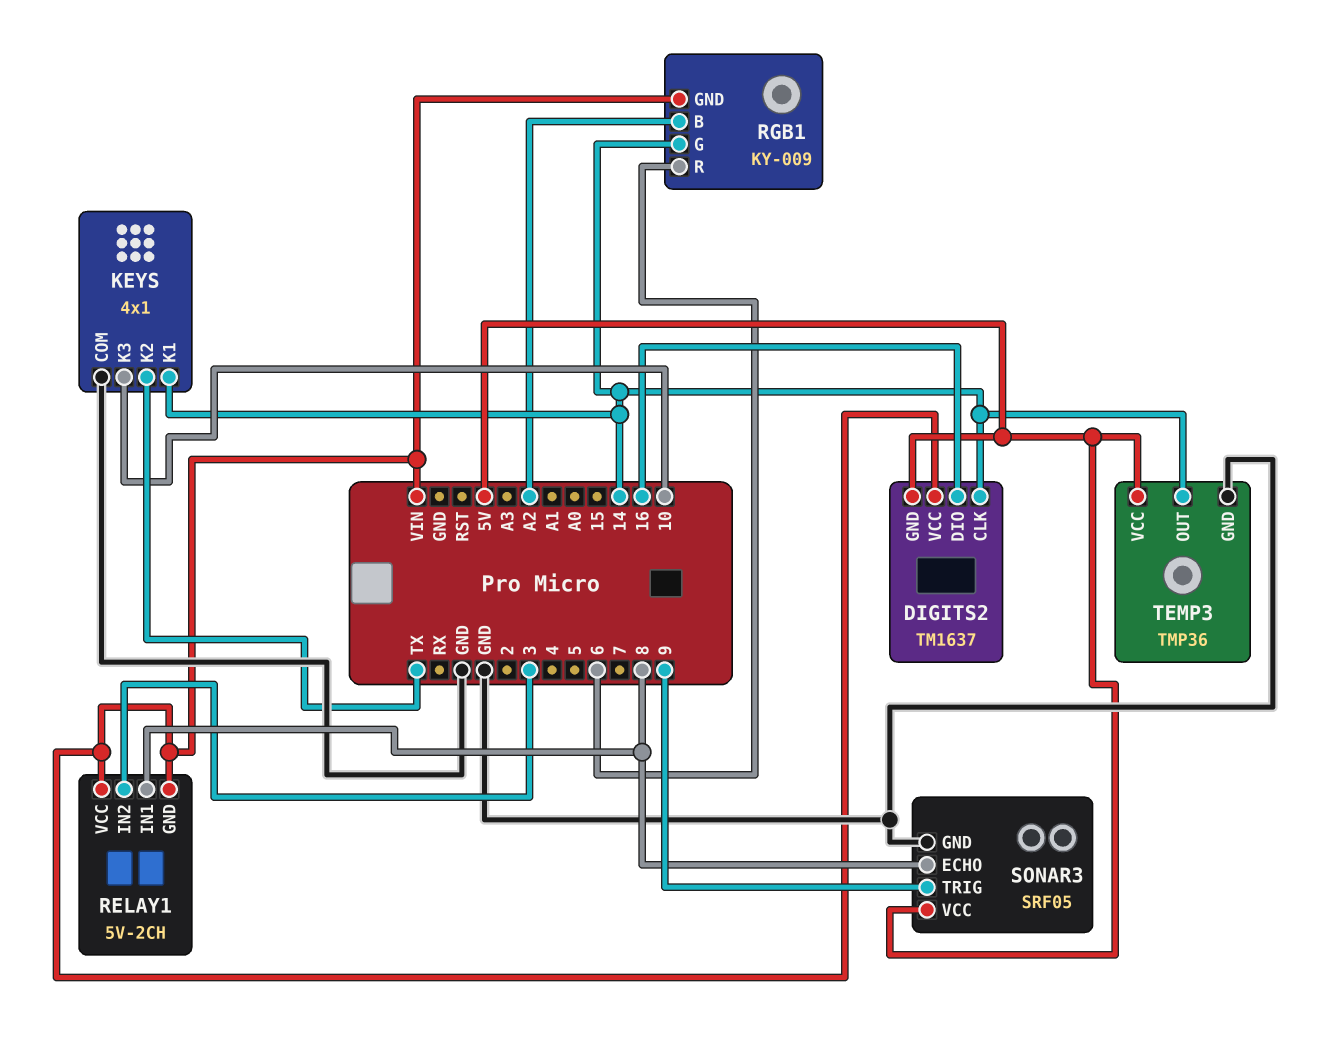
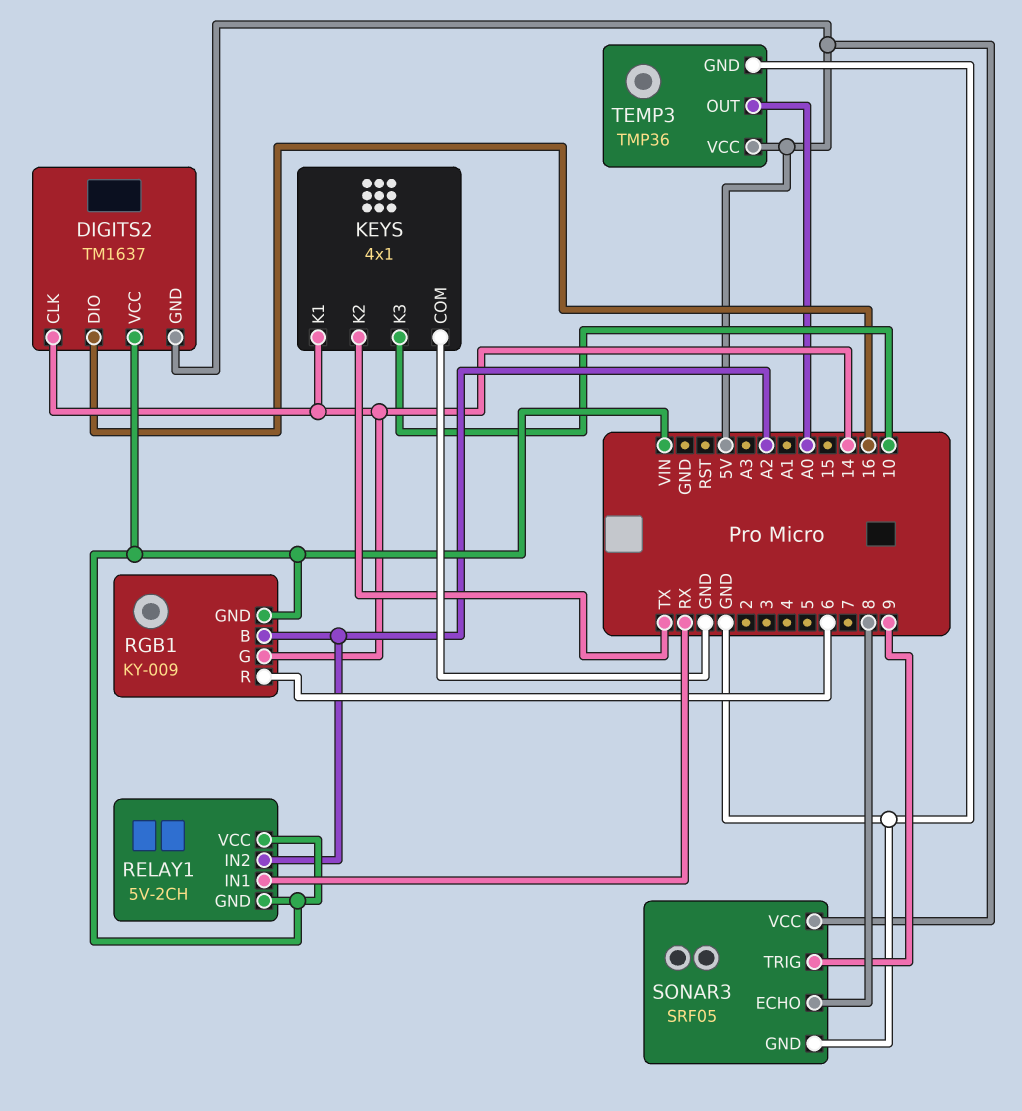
RELAY1 pin IN1: 8 -> RX
RELAY1 pin IN2: 3 -> A2
TEMP3 pin OUT: 14 -> A0

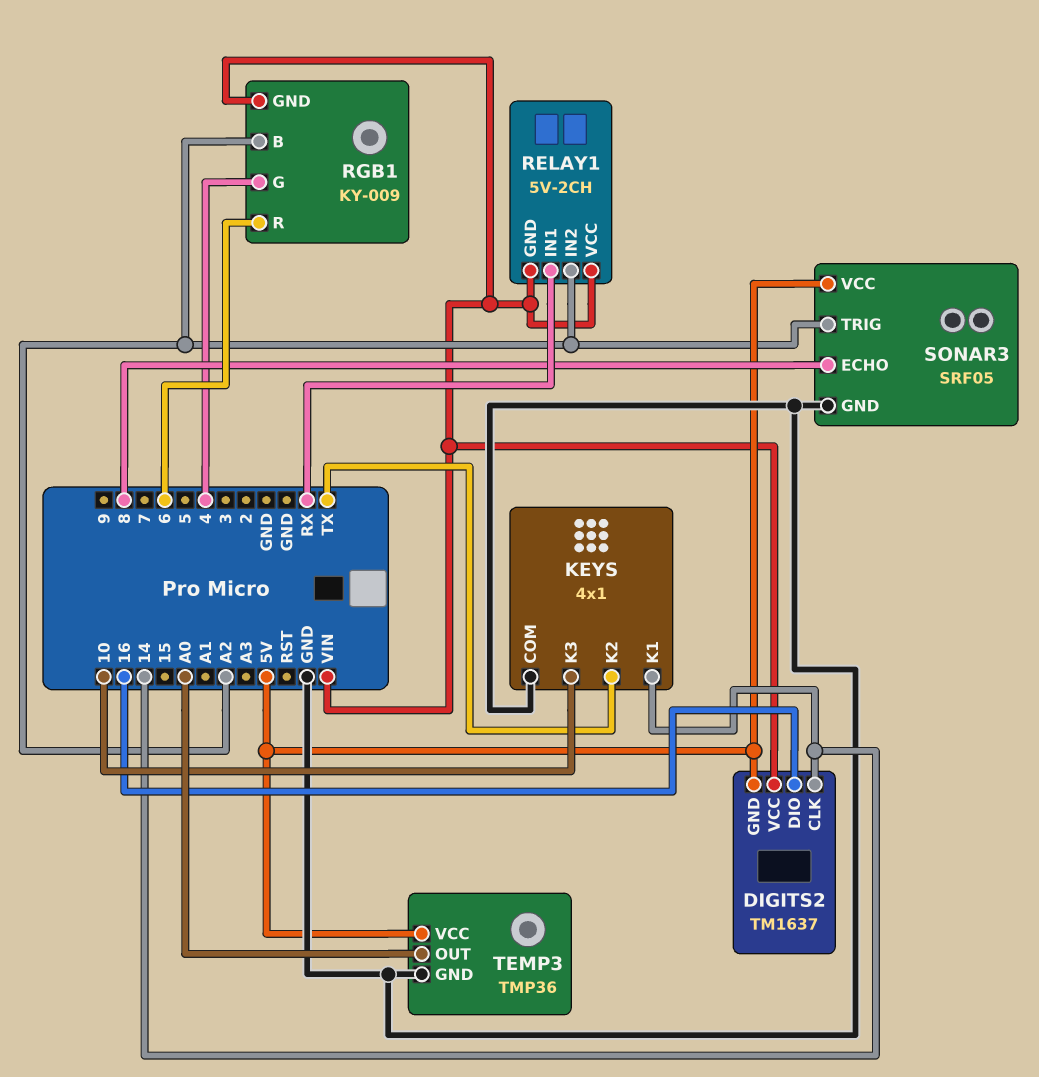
RGB1 pin G: 14 -> 4
SONAR3 pin TRIG: 9 -> A2

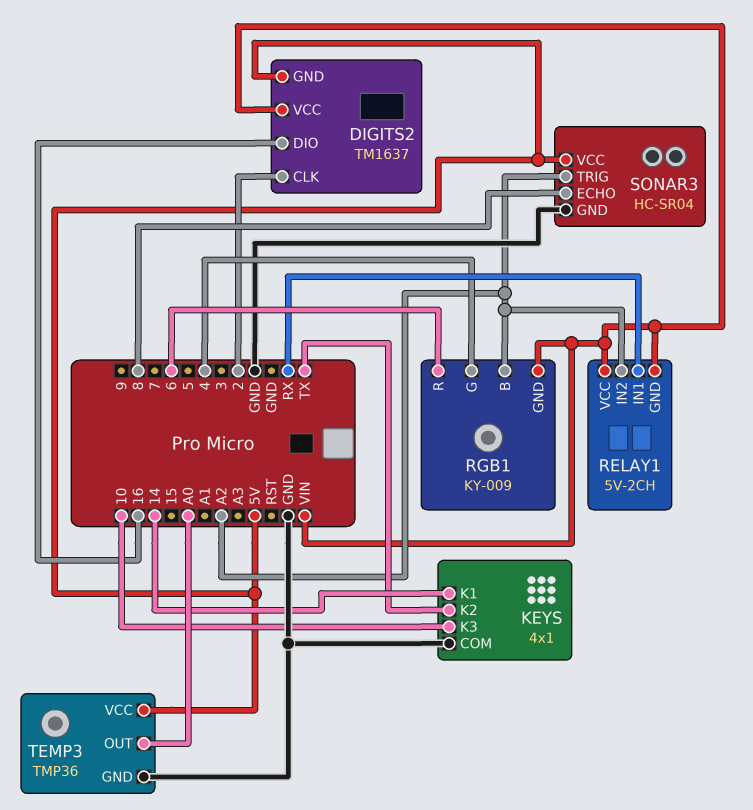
DIGITS2 pin CLK: 14 -> 2
SONAR3: SRF05 -> HC-SR04

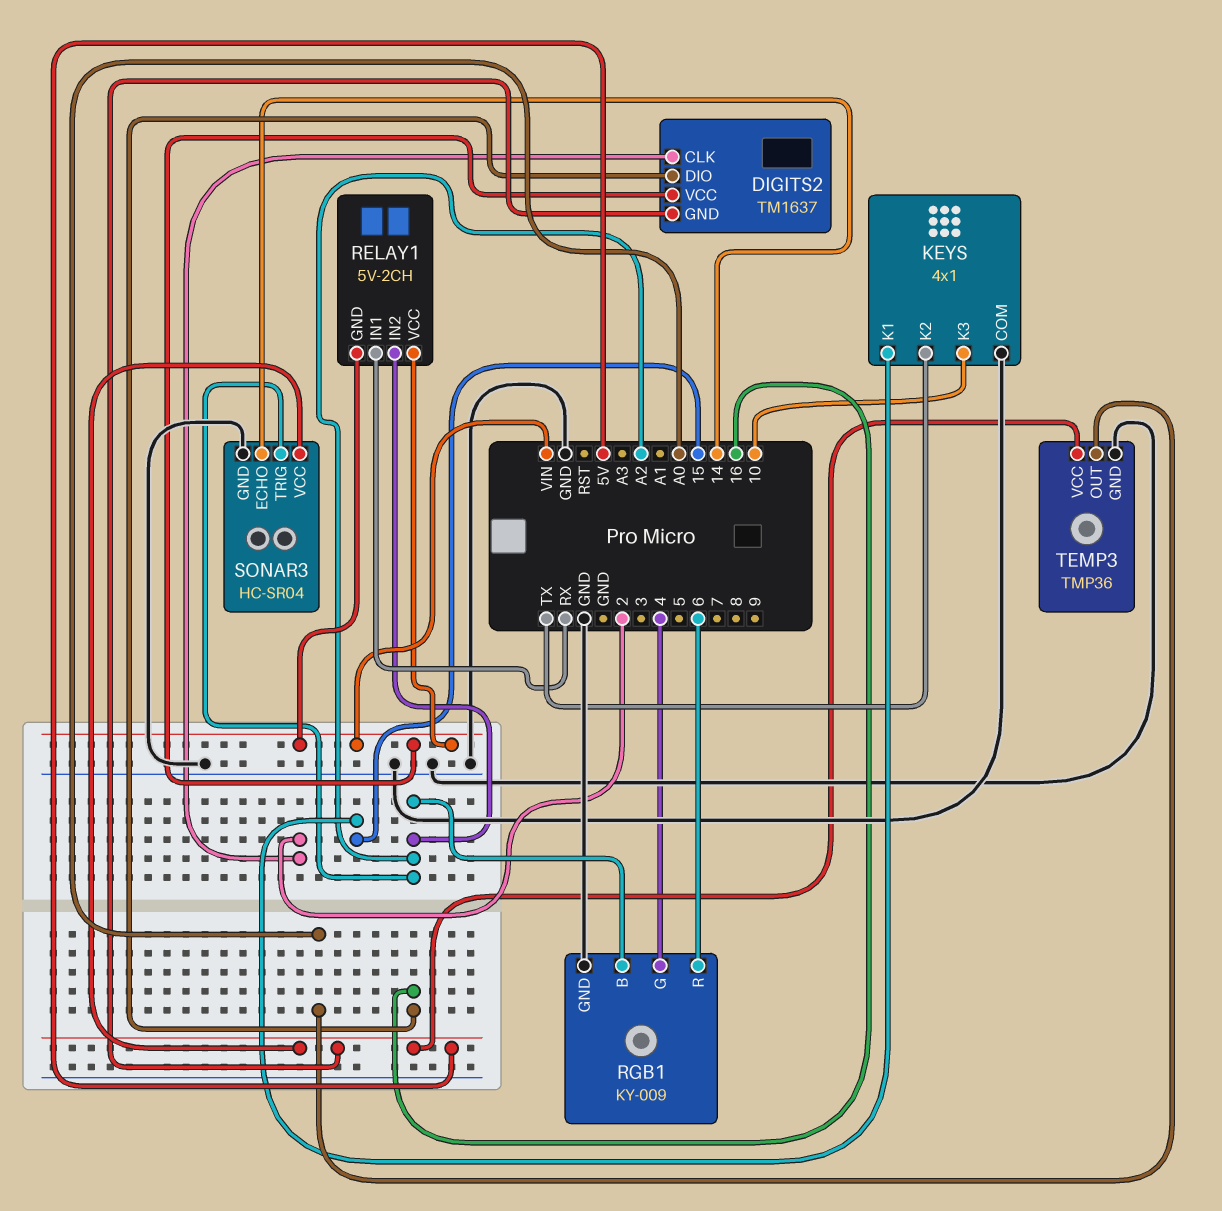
KEYS pin K1: 14 -> 15
RGB1 pin GND: VIN -> GND
SONAR3 pin ECHO: 8 -> 14

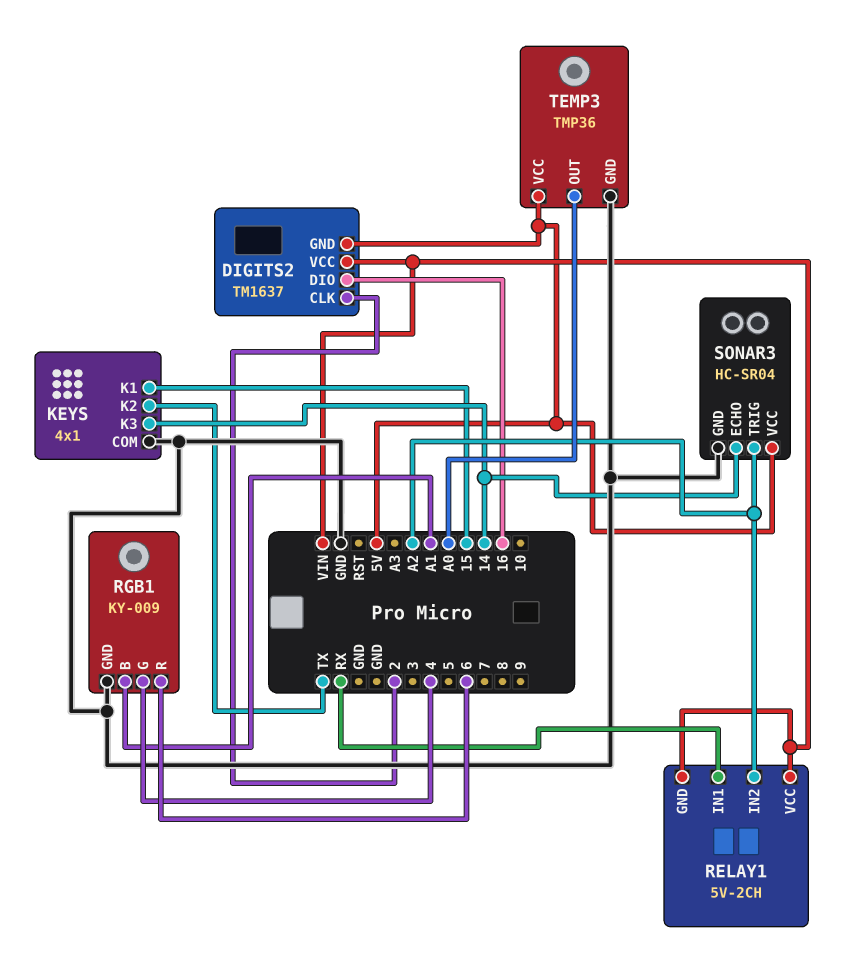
KEYS pin K3: 10 -> 14
RGB1 pin B: A2 -> A1

